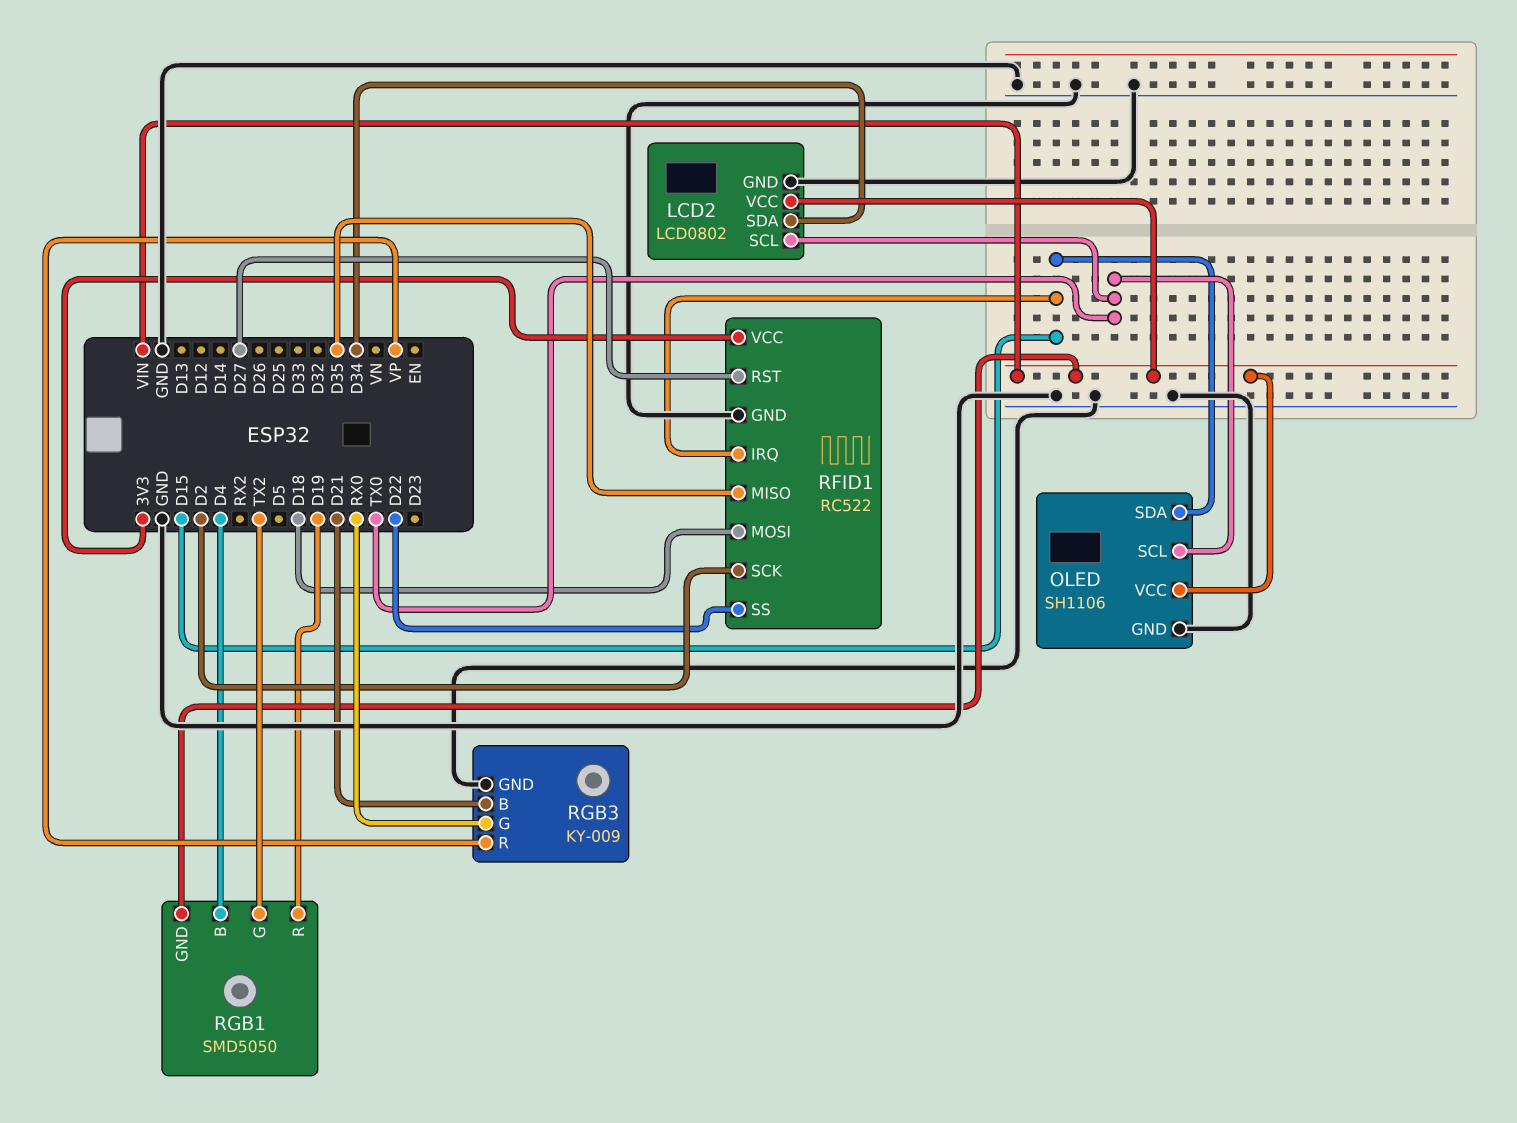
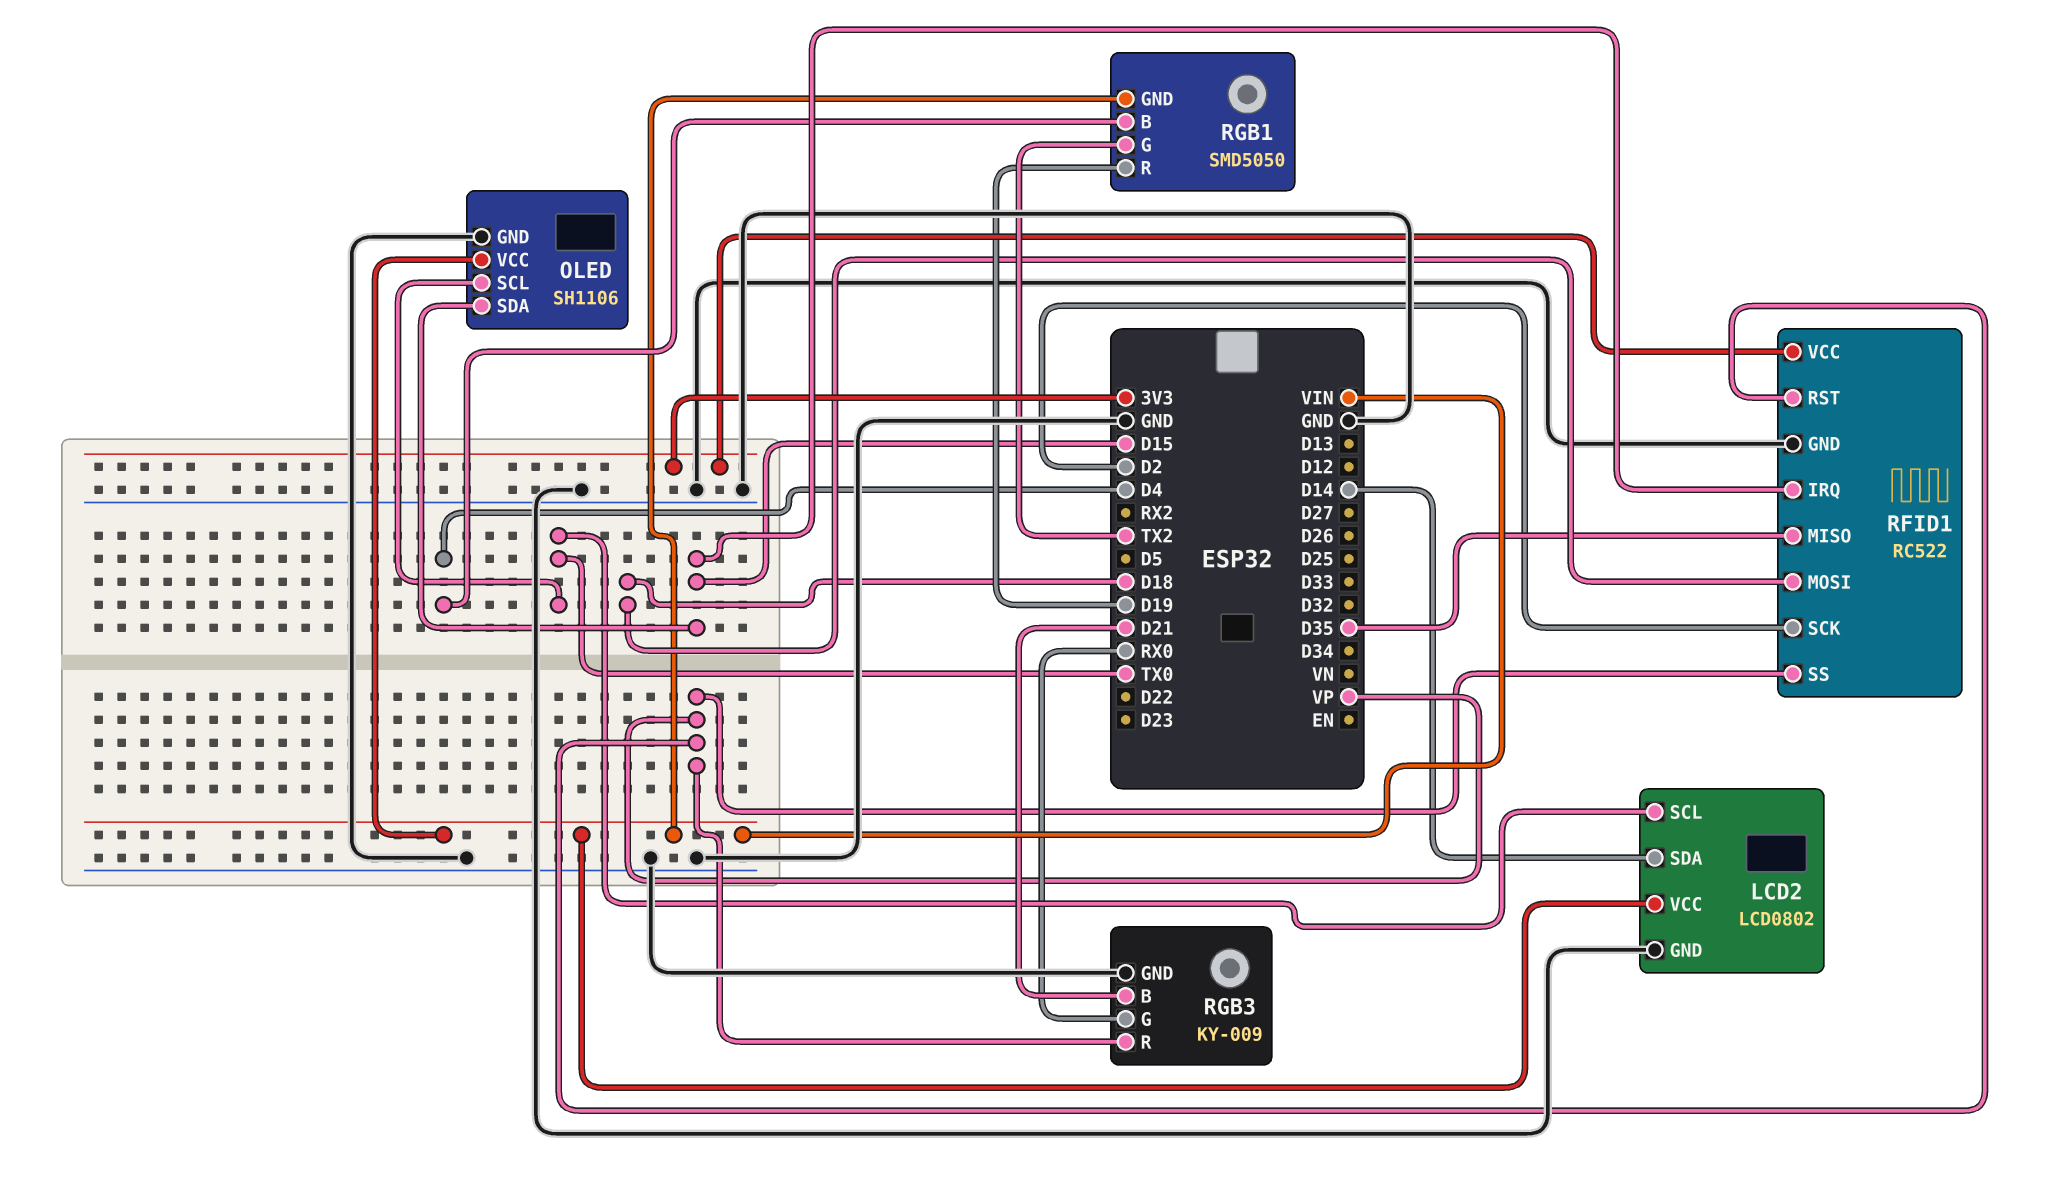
LCD2 pin SDA: D34 -> D14
RFID1 pin RST: D27 -> VP
RFID1 pin SS: D22 -> VP

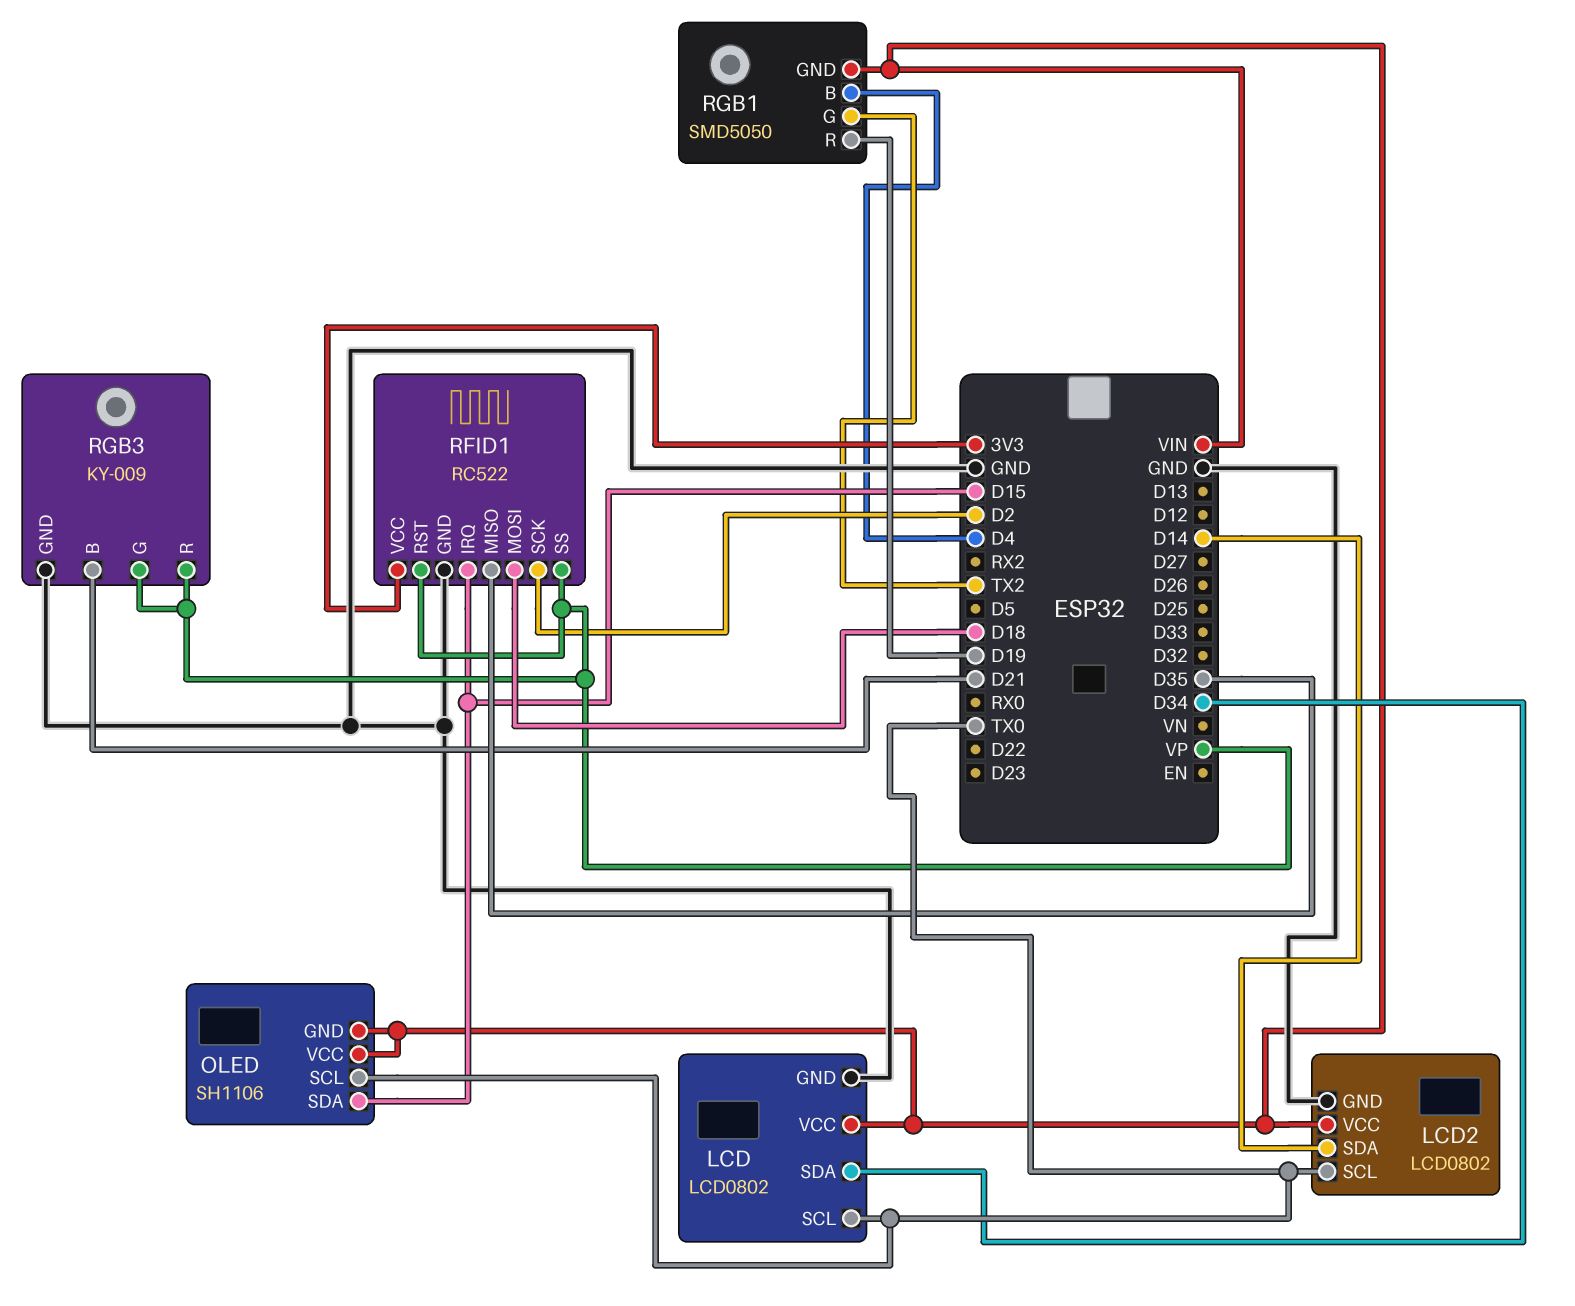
LCD: none -> LCD0802
LCD pin GND: none -> GND
LCD pin SCL: none -> TX0
LCD pin SDA: none -> D34
LCD pin VCC: none -> VIN
OLED pin GND: GND -> VIN
RGB3 pin G: RX0 -> VP

